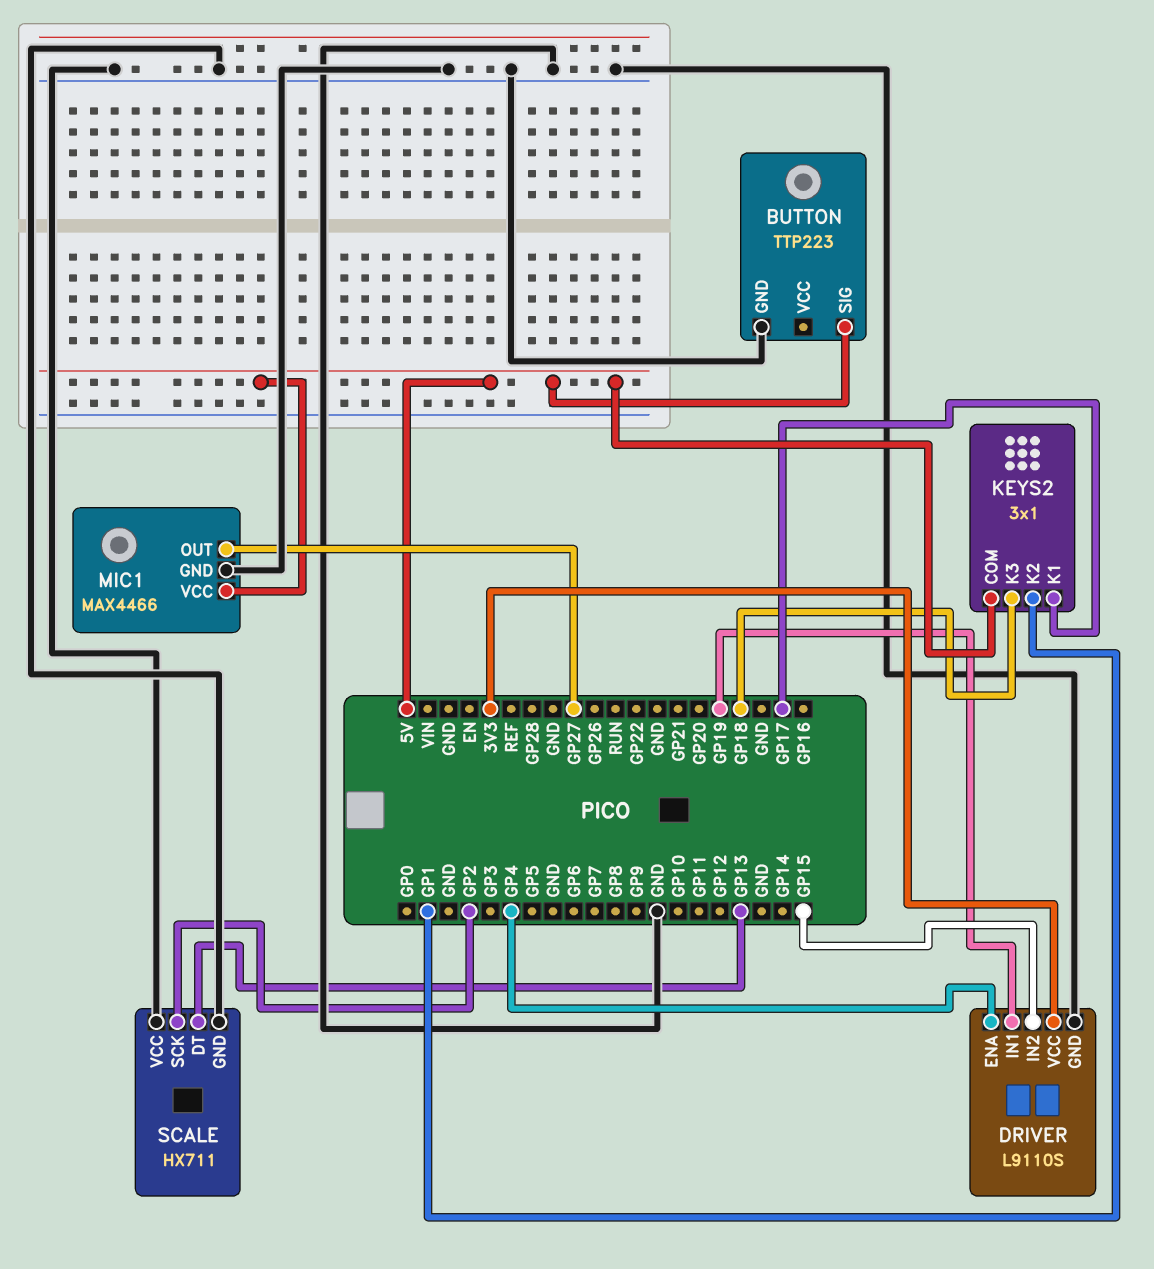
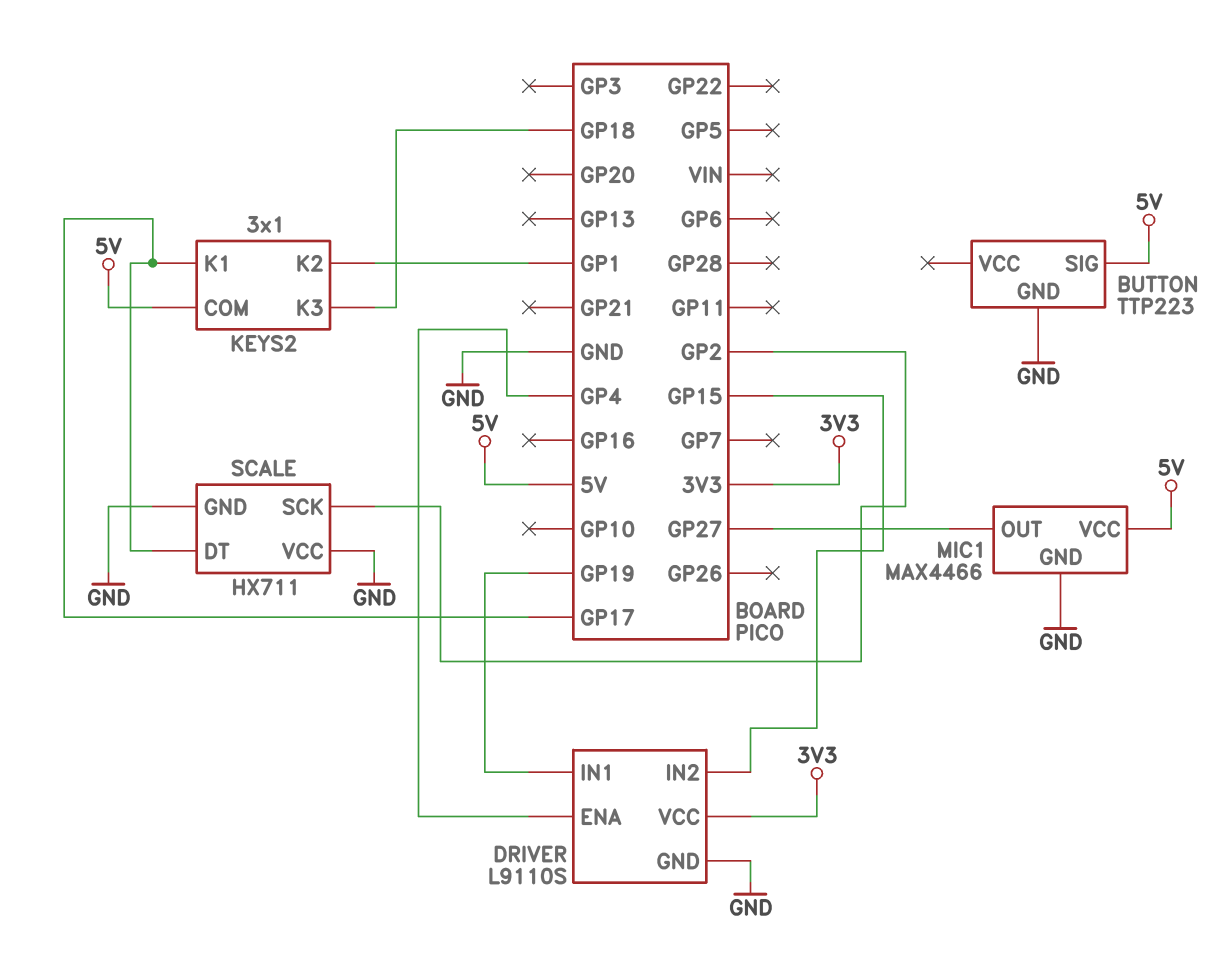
SCALE pin DT: GP13 -> GP17

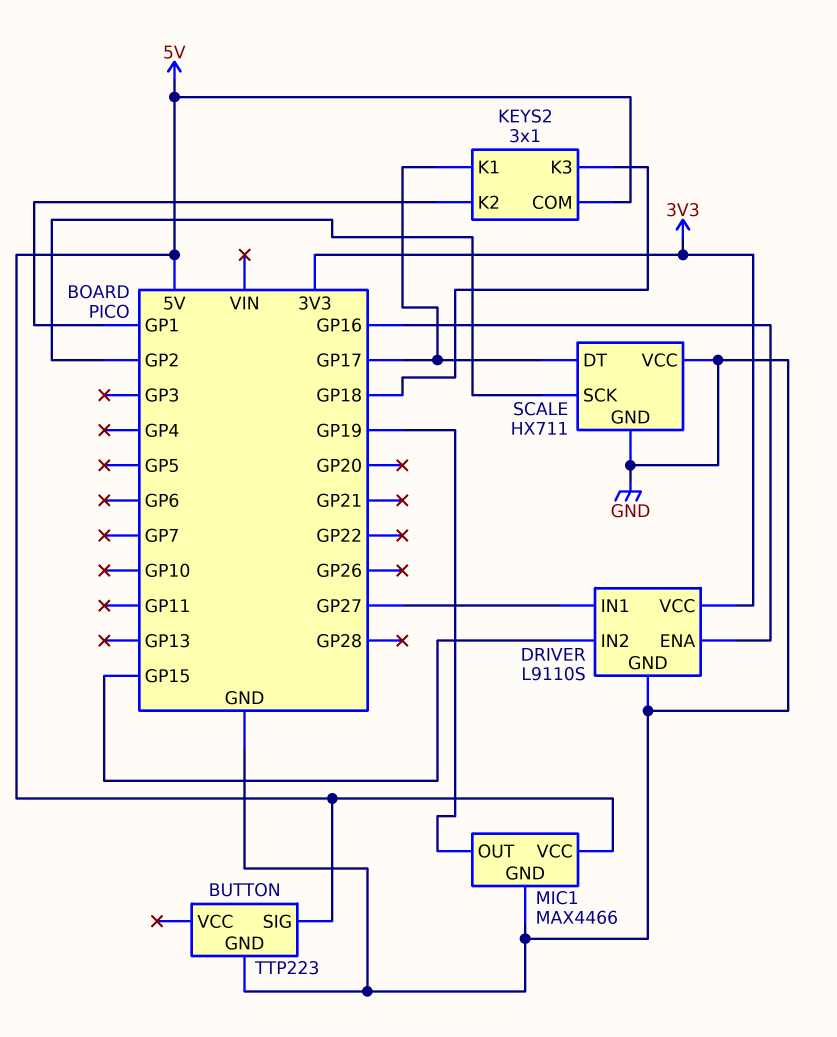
DRIVER pin ENA: GP4 -> GP16
DRIVER pin IN1: GP19 -> GP27
MIC1 pin OUT: GP27 -> GP19

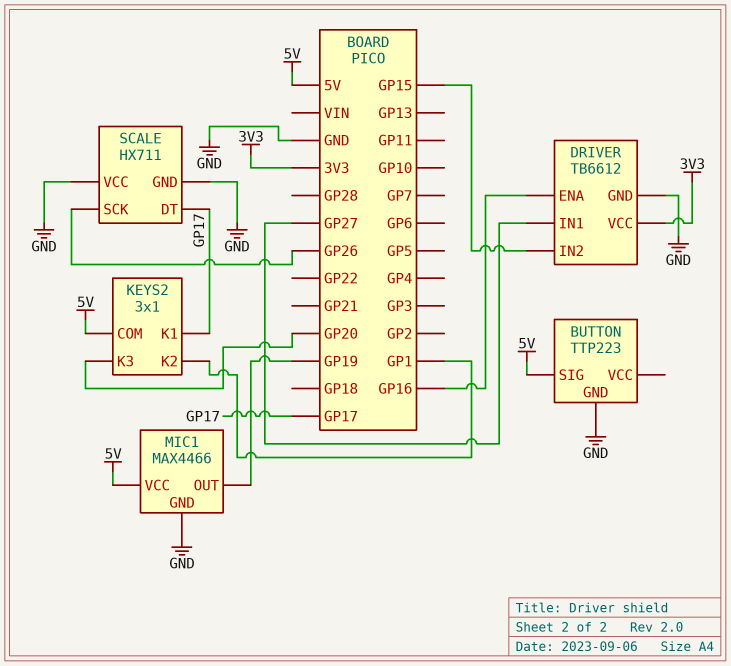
DRIVER: L9110S -> TB6612
KEYS2 pin K3: GP18 -> GP20
SCALE pin SCK: GP2 -> GP26

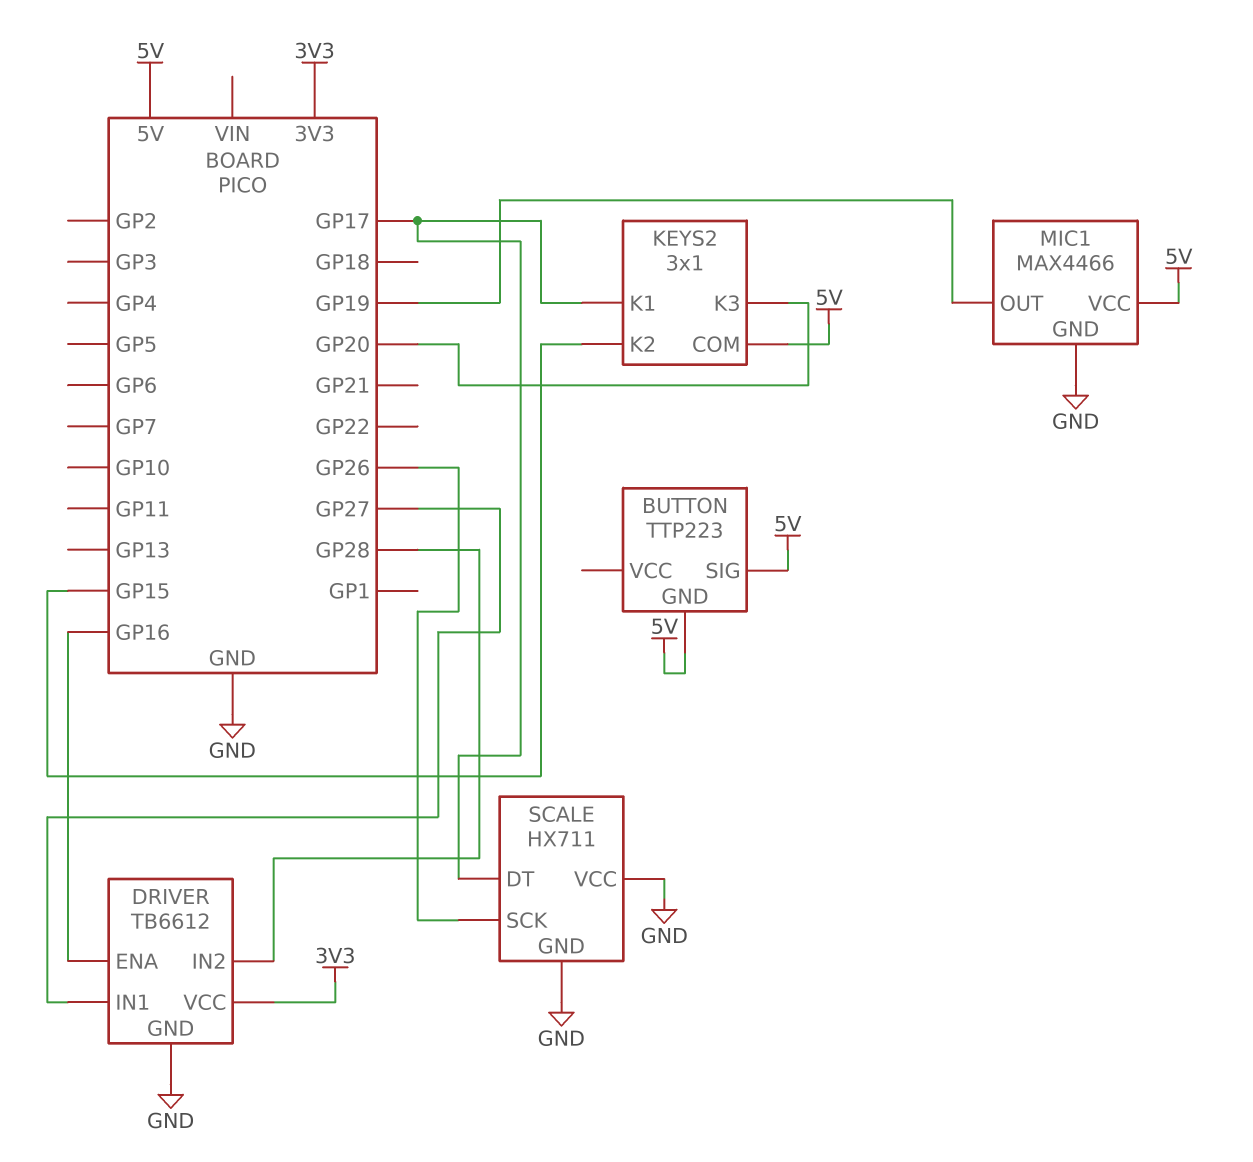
BUTTON pin GND: GND -> 5V
DRIVER pin IN2: GP15 -> GP28
KEYS2 pin K2: GP1 -> GP15

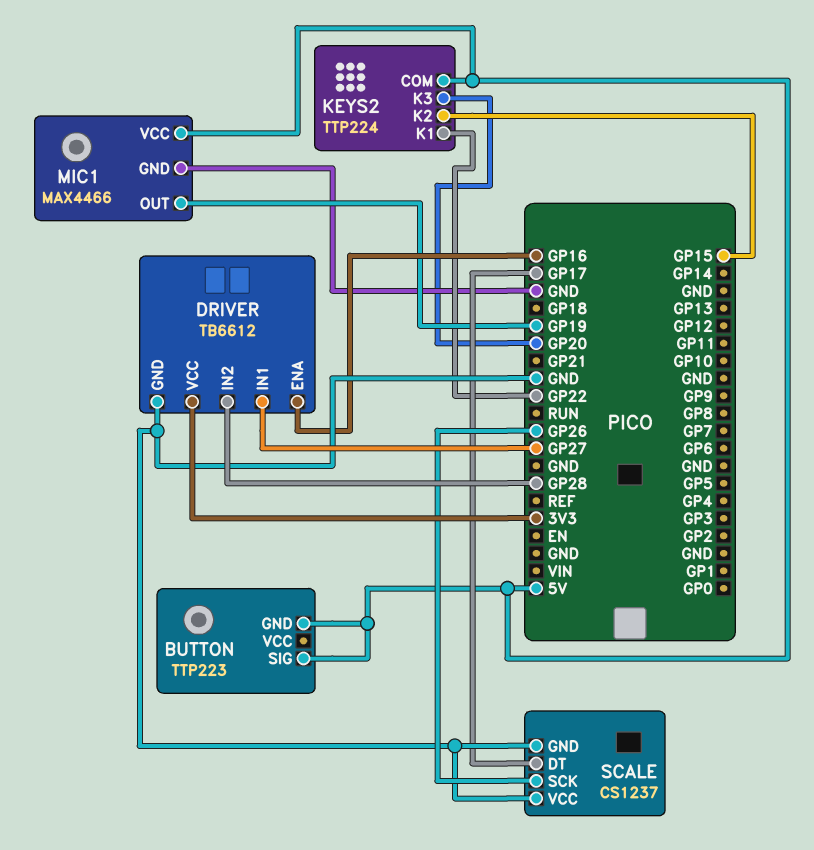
KEYS2: 3x1 -> TTP224
KEYS2 pin K1: GP17 -> GP22
SCALE: HX711 -> CS1237

